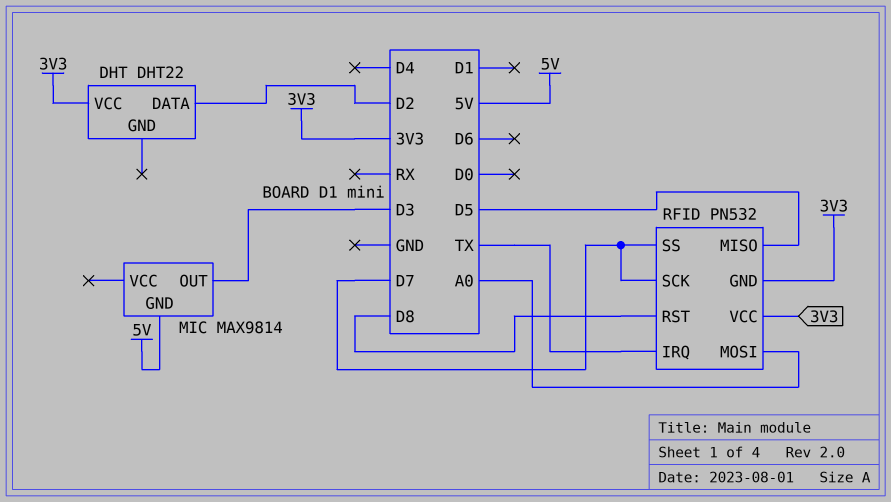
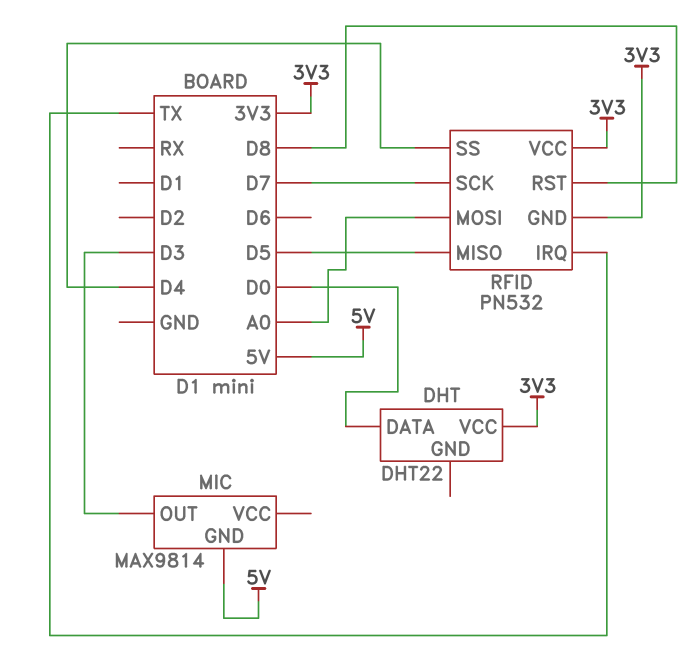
DHT pin DATA: D2 -> D0
RFID pin SS: D7 -> D4

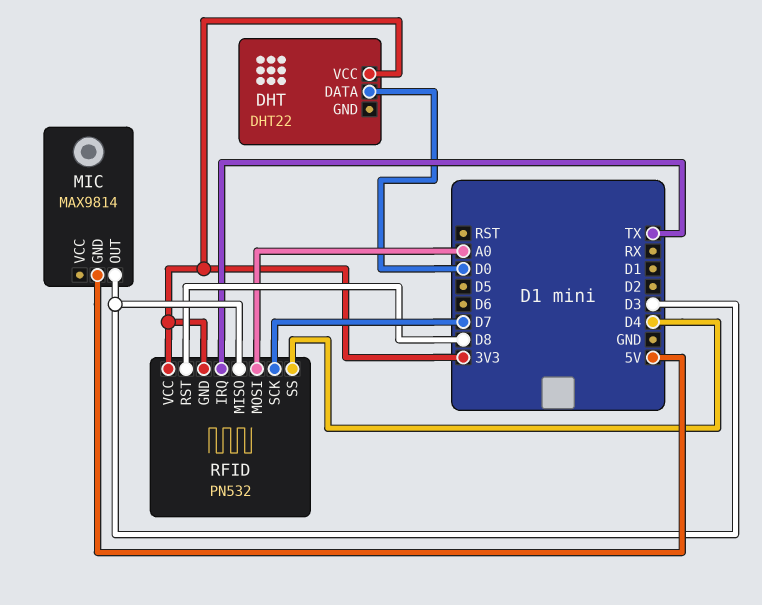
RFID pin MISO: D5 -> D3

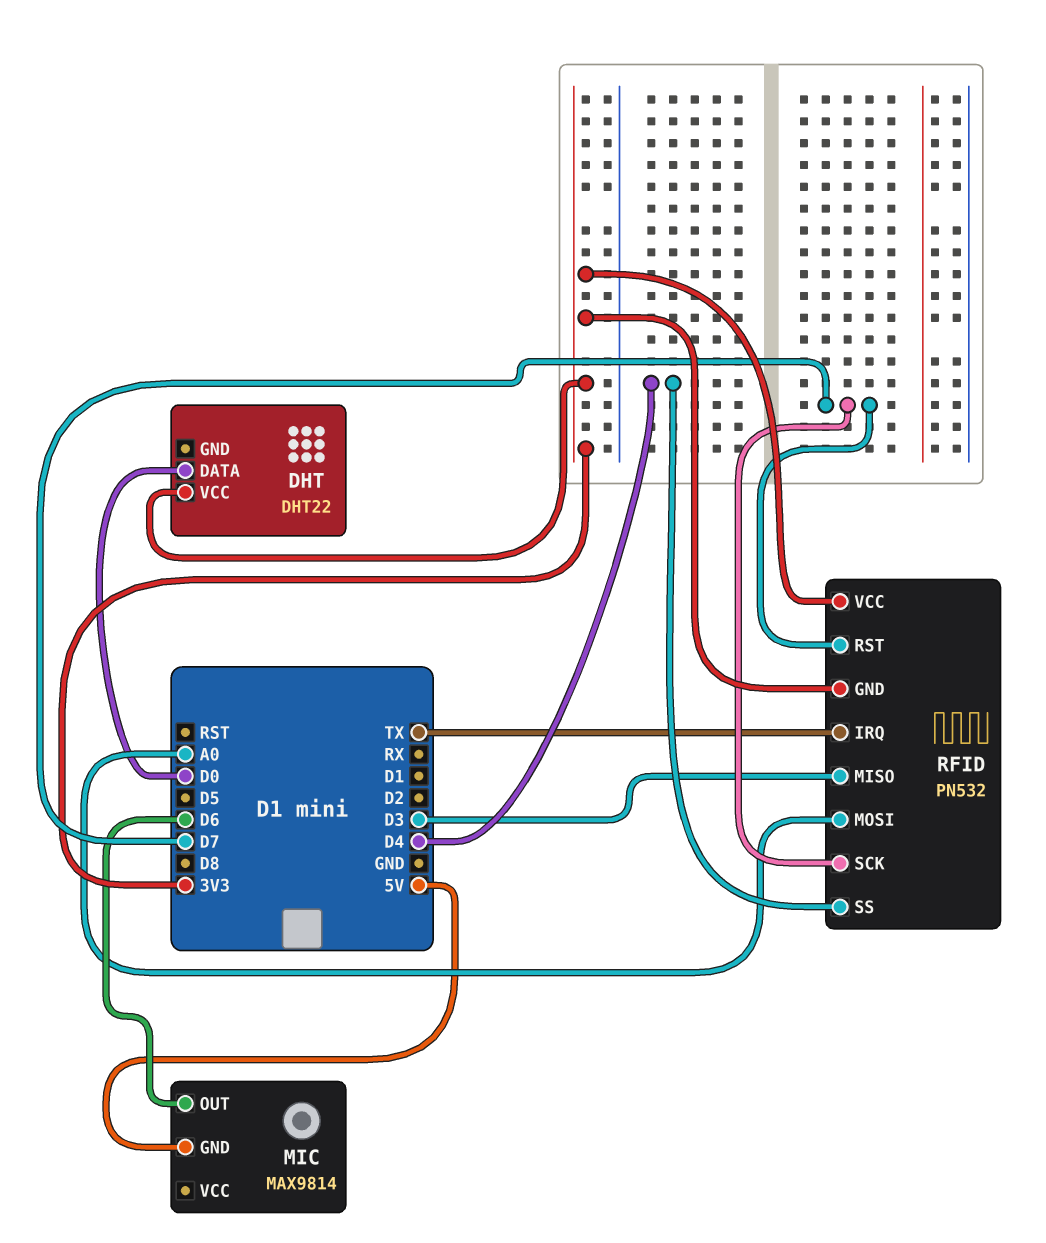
MIC pin OUT: D3 -> D6
RFID pin RST: D8 -> D7

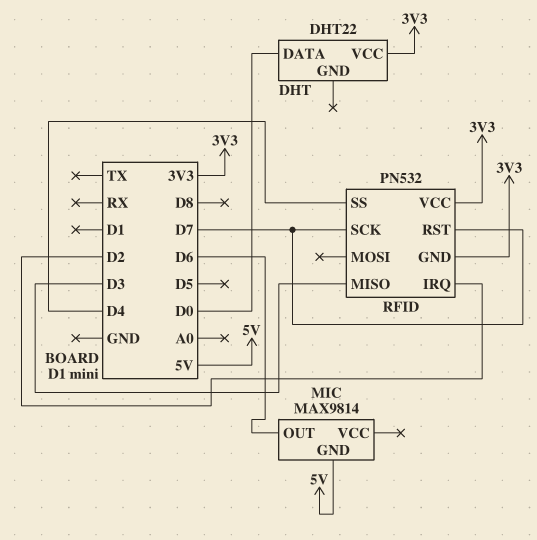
RFID pin IRQ: TX -> D2
RFID pin MOSI: A0 -> none

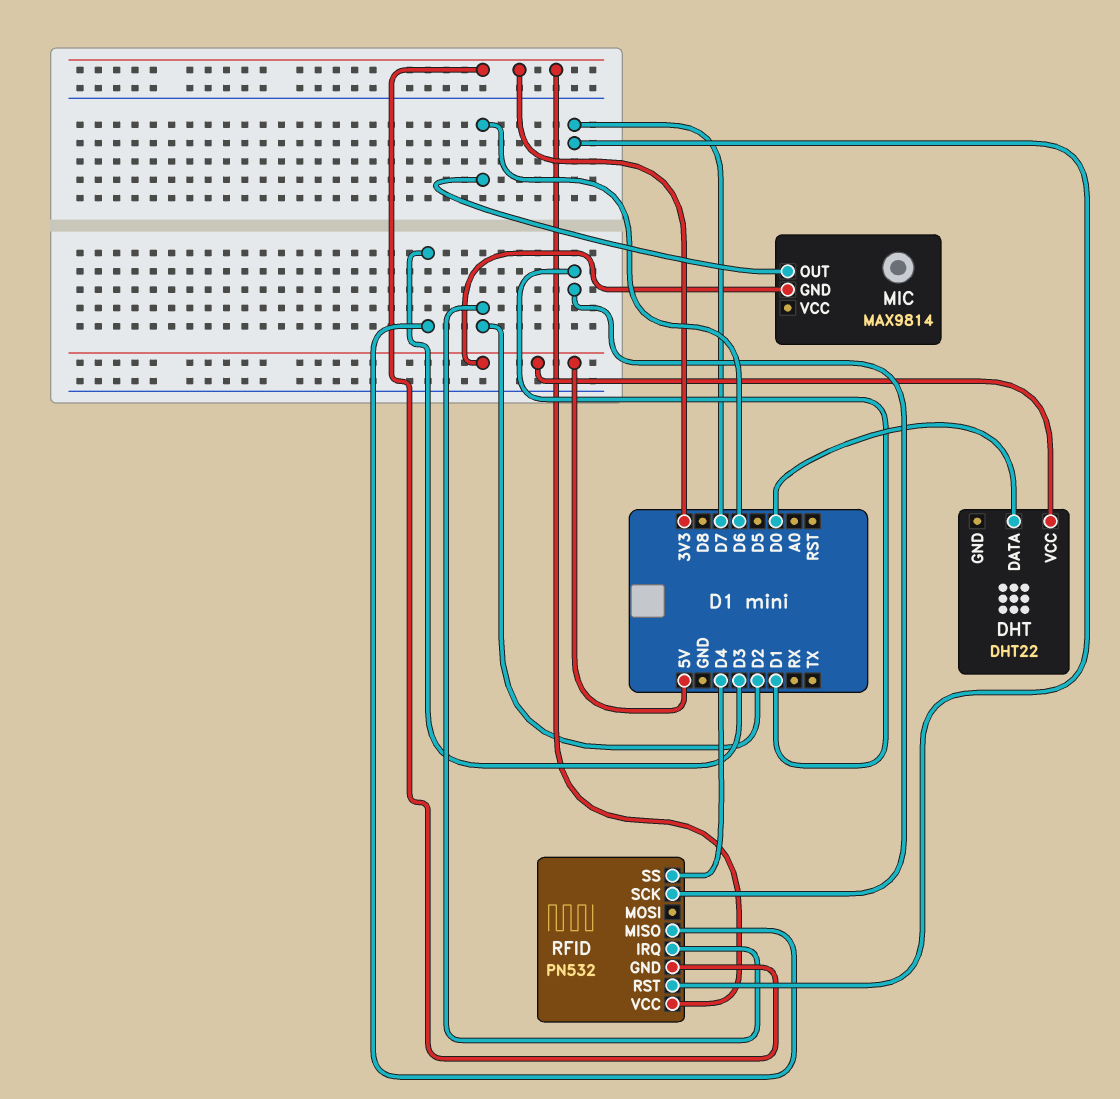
DHT pin VCC: 3V3 -> 5V
RFID pin SCK: D7 -> D1

